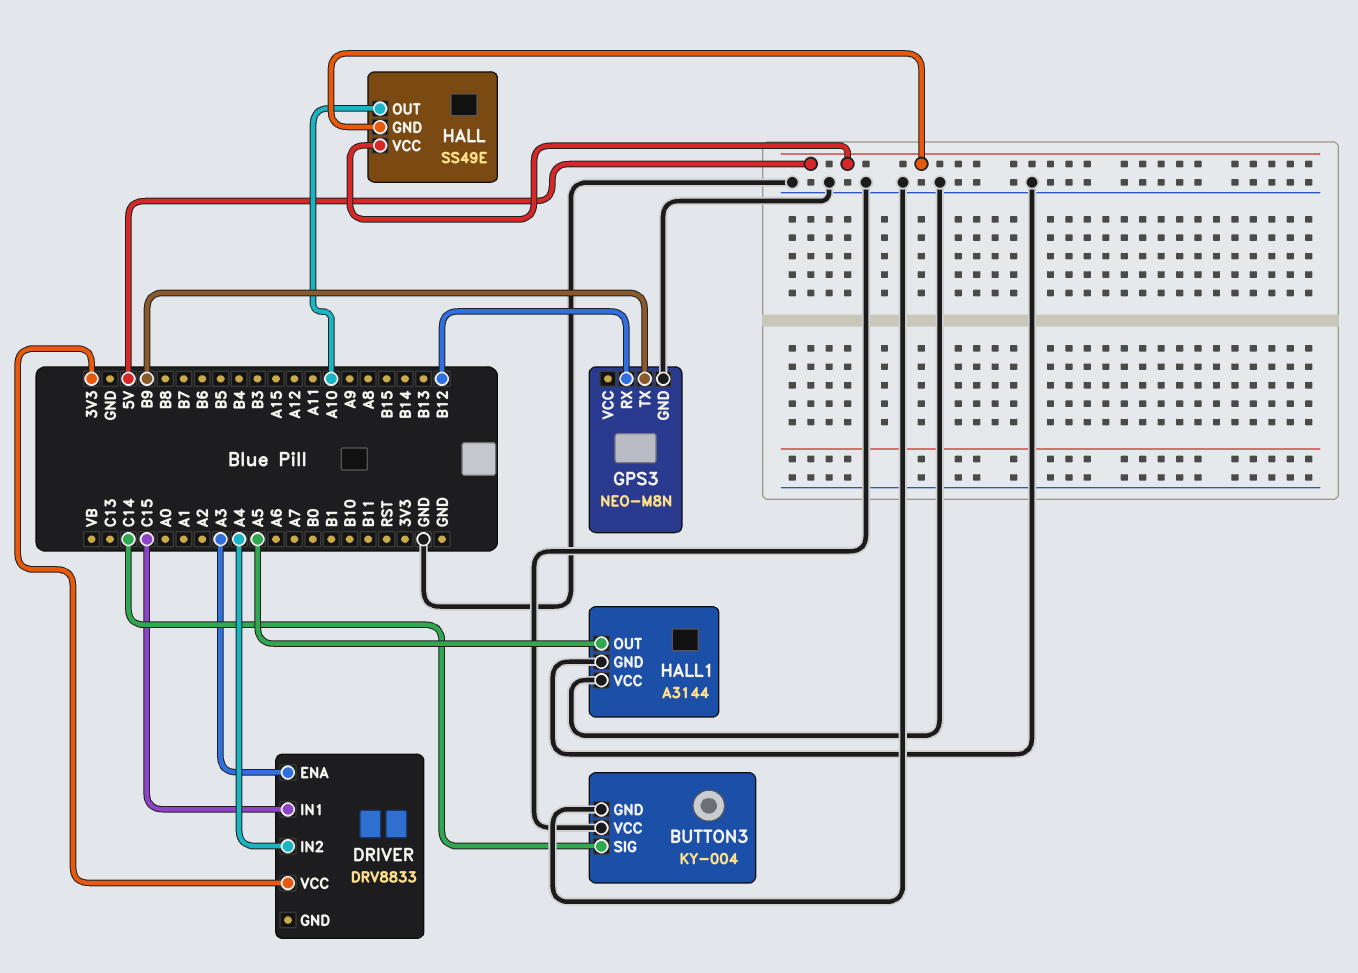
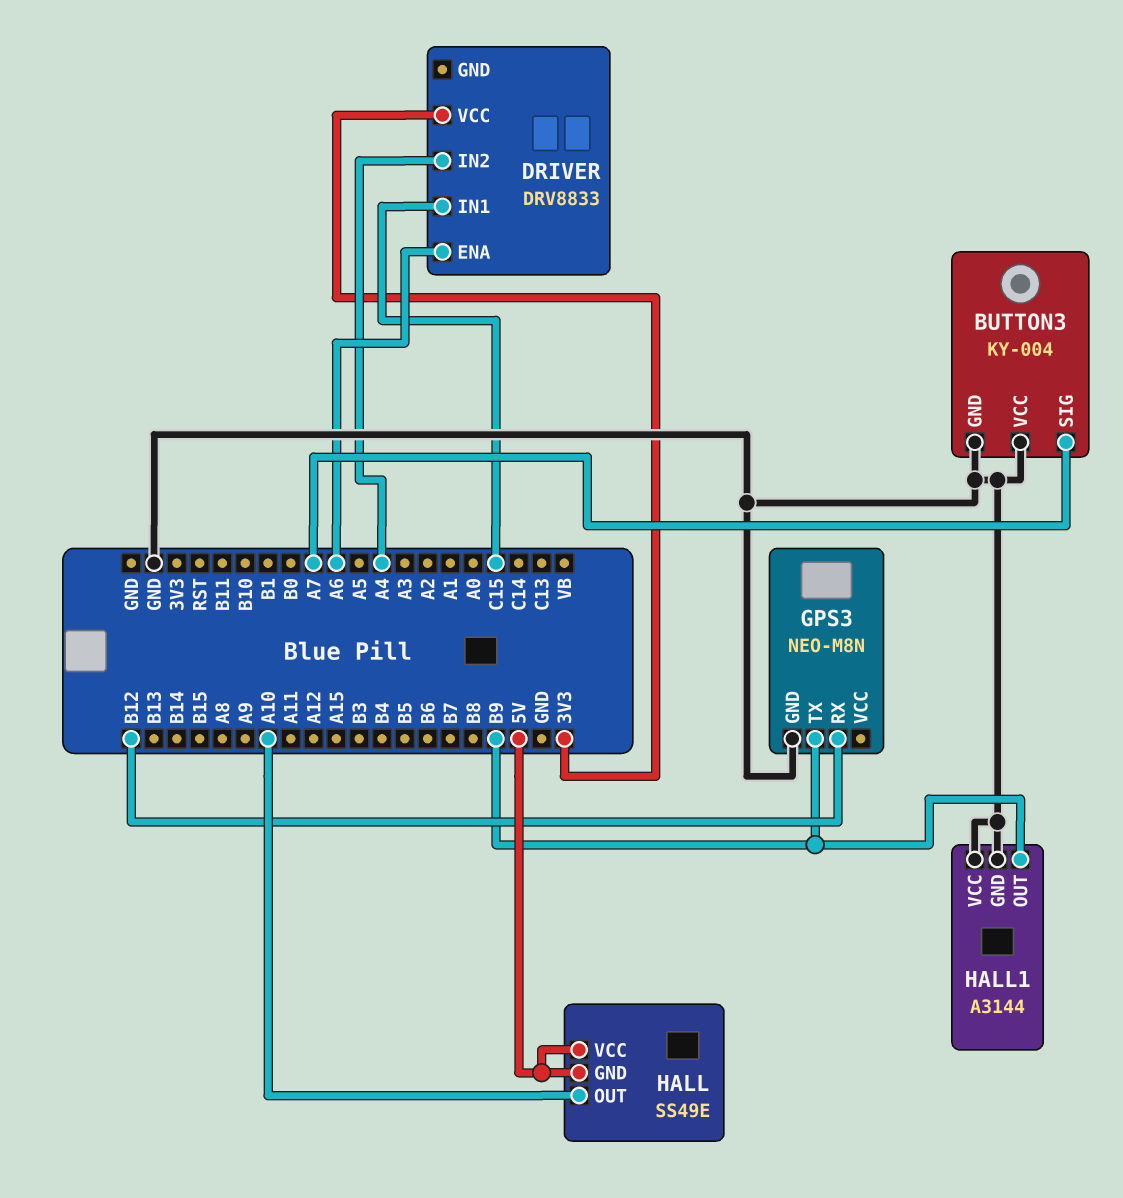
BUTTON3 pin SIG: C14 -> A7
DRIVER pin ENA: A3 -> A6
HALL1 pin OUT: A5 -> B9

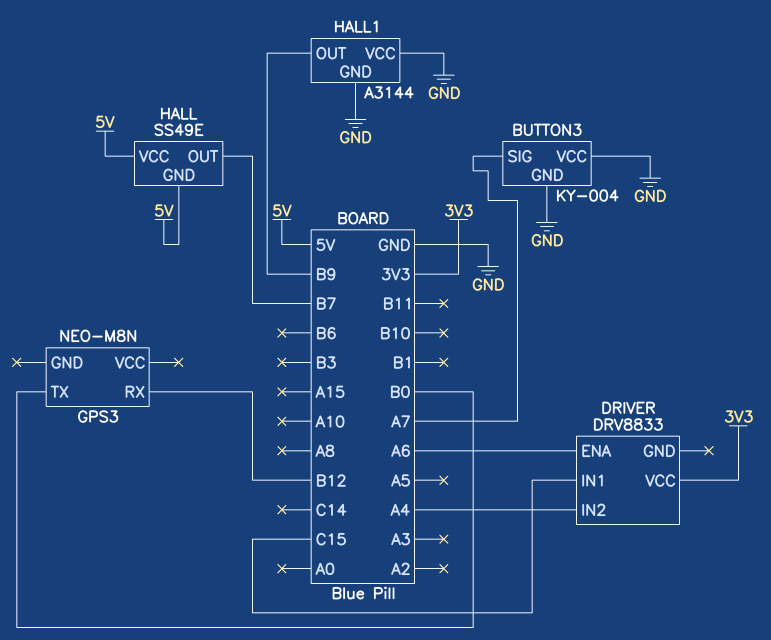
GPS3 pin GND: GND -> none
GPS3 pin TX: B9 -> B0
HALL pin OUT: A10 -> B7

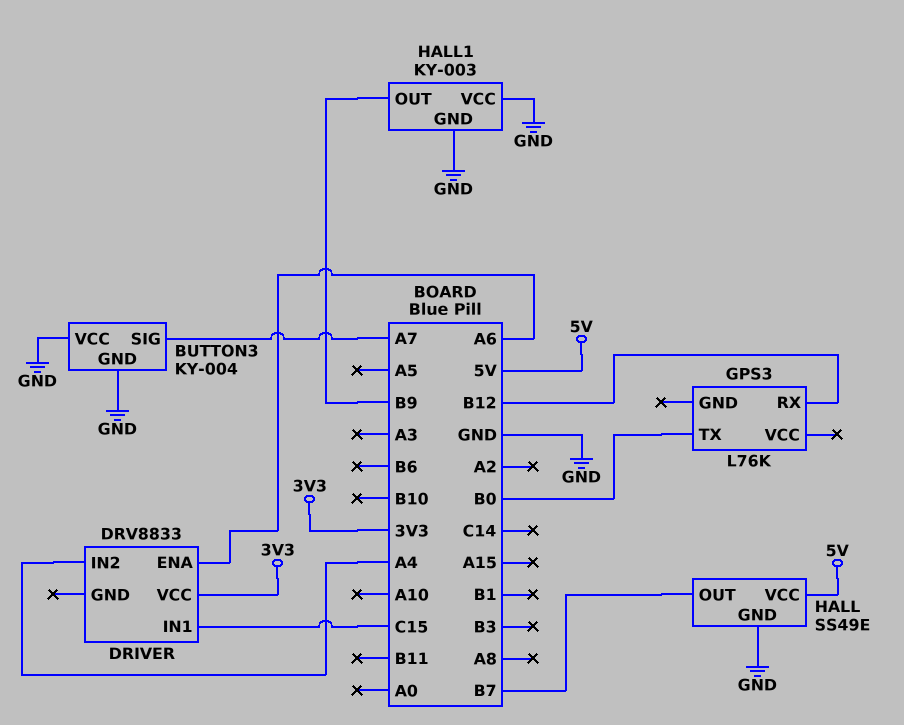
GPS3: NEO-M8N -> L76K
HALL pin GND: 5V -> GND
HALL1: A3144 -> KY-003

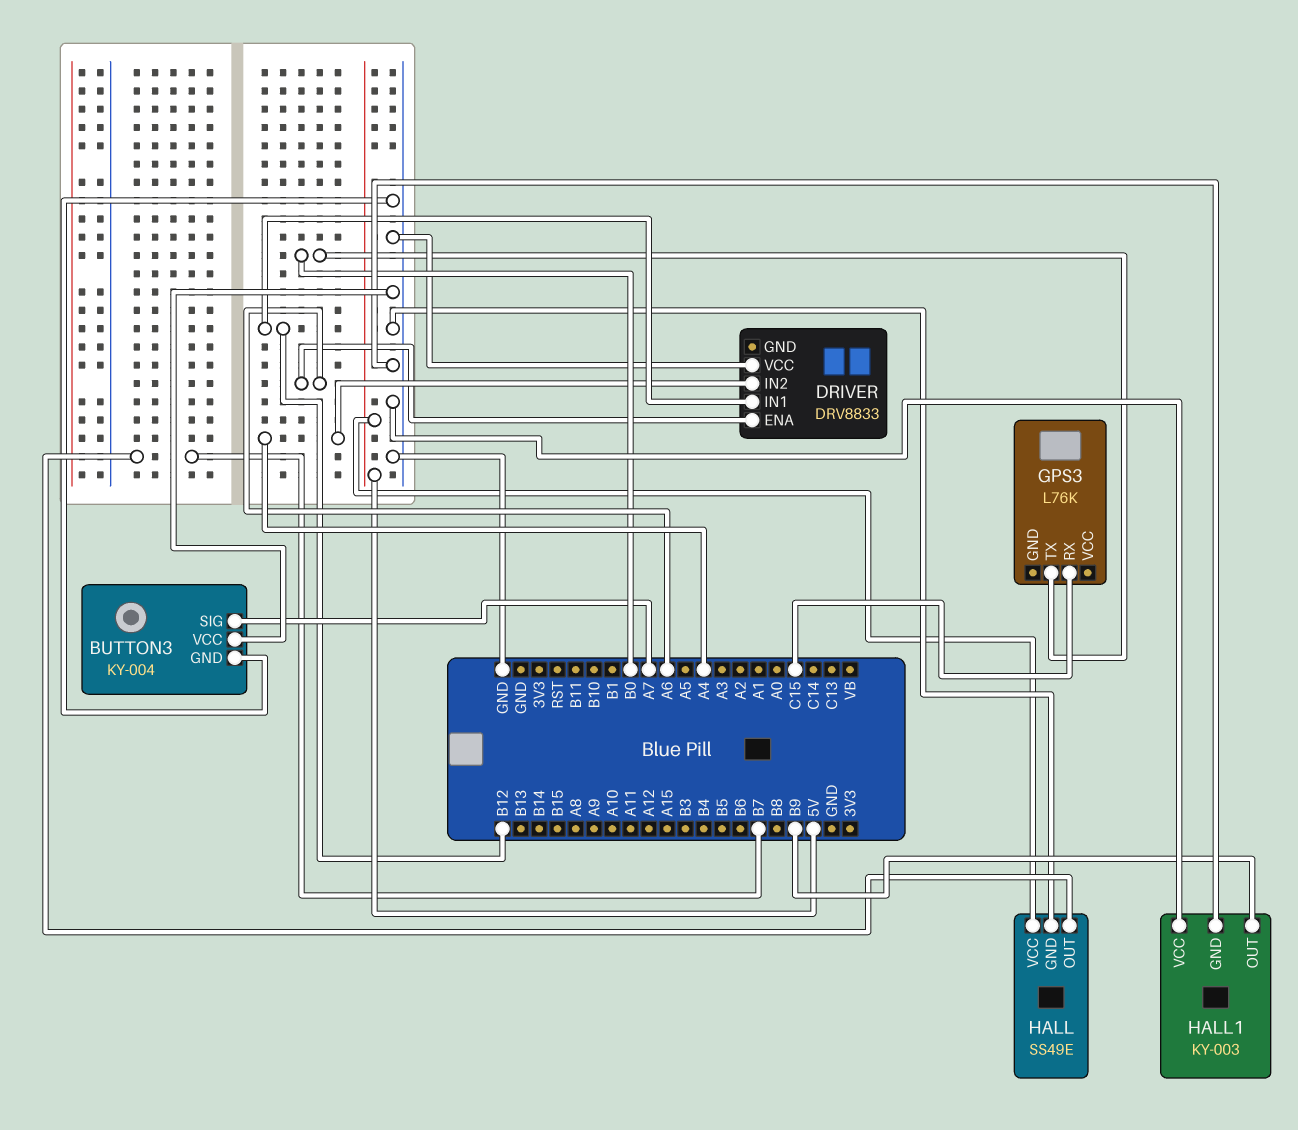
DRIVER pin IN1: C15 -> B12
DRIVER pin VCC: 3V3 -> GND
GPS3 pin RX: B12 -> C15

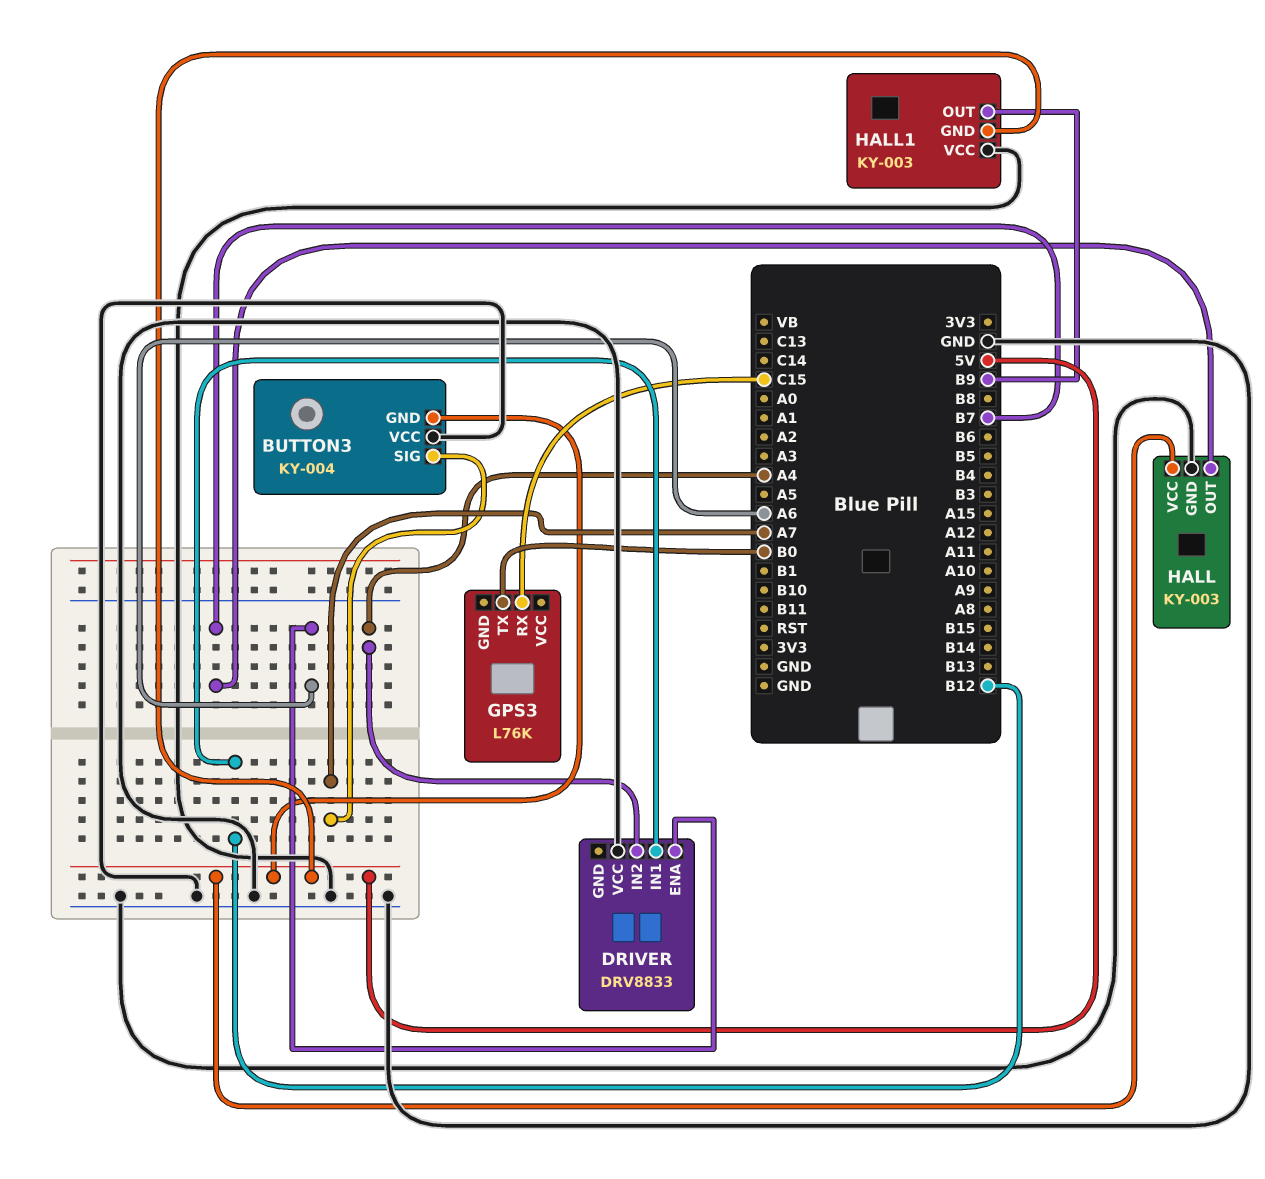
BUTTON3 pin GND: GND -> 5V
HALL: SS49E -> KY-003
HALL1 pin GND: GND -> 5V

